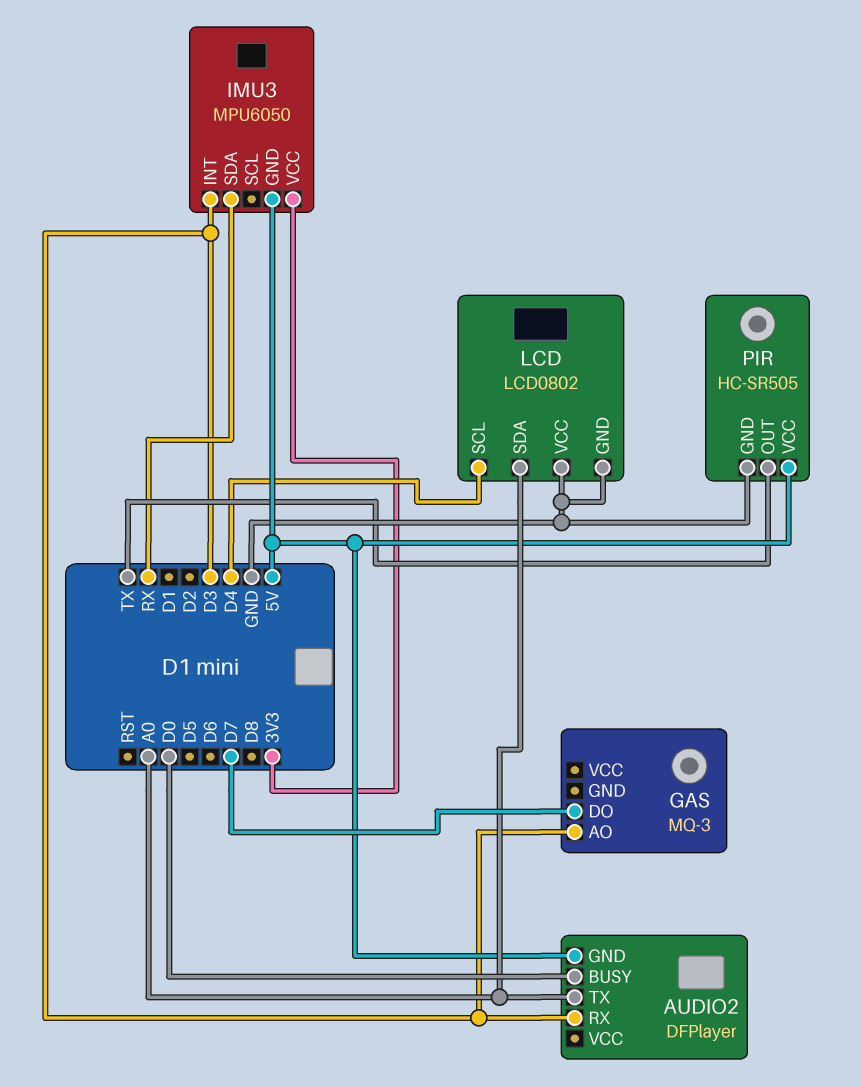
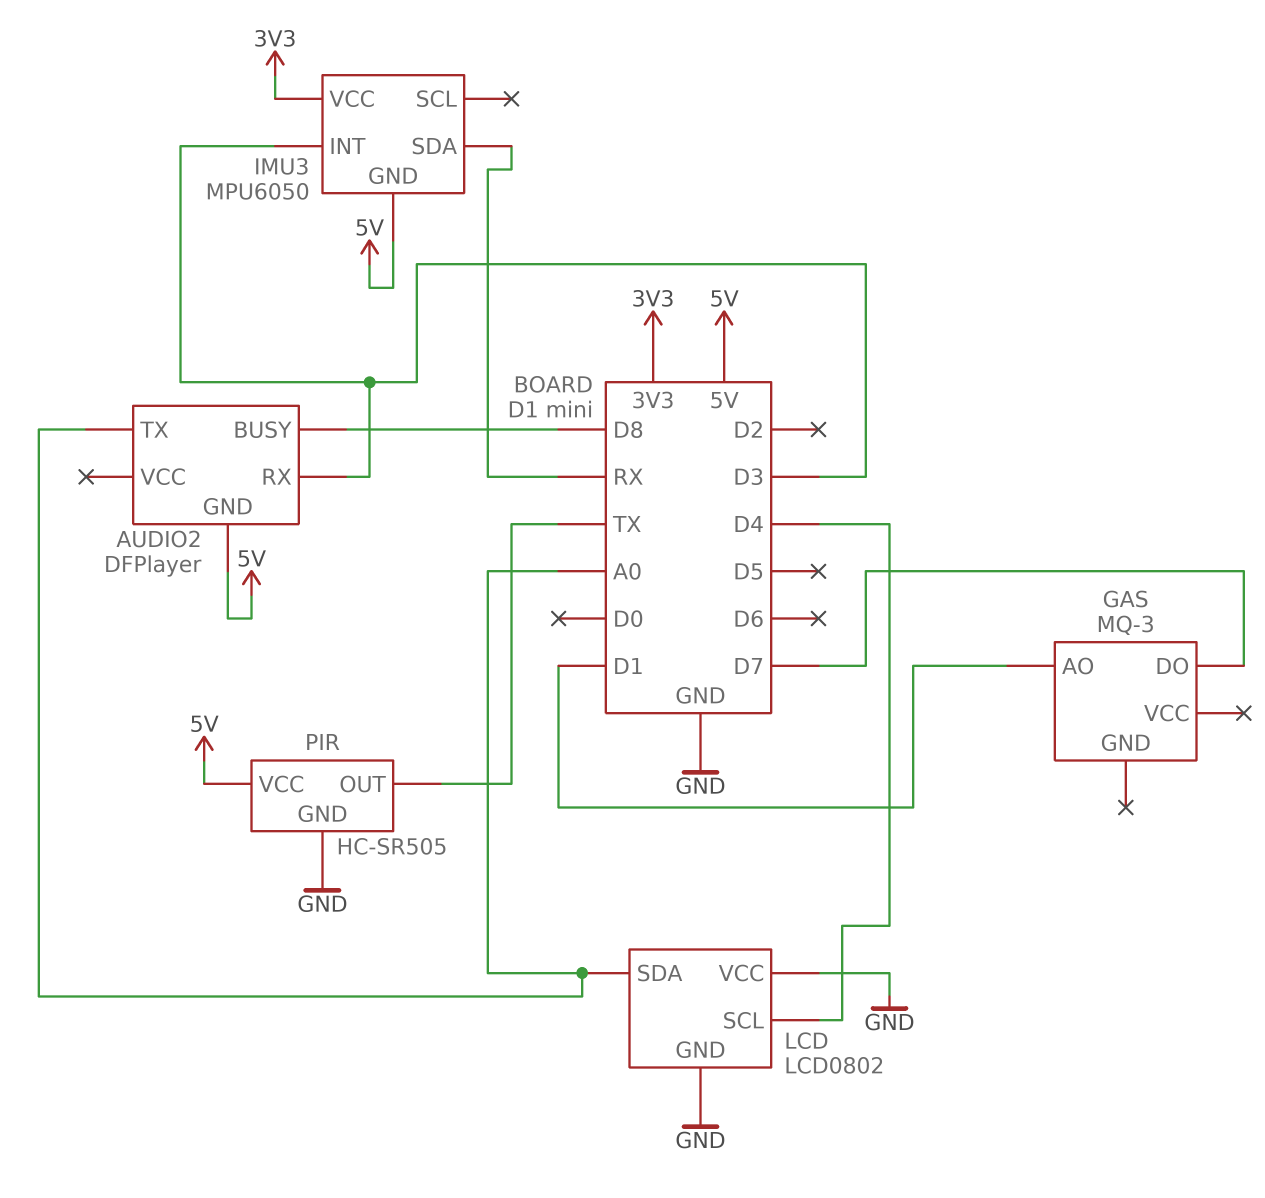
AUDIO2 pin BUSY: D0 -> D8
GAS pin AO: D3 -> D1

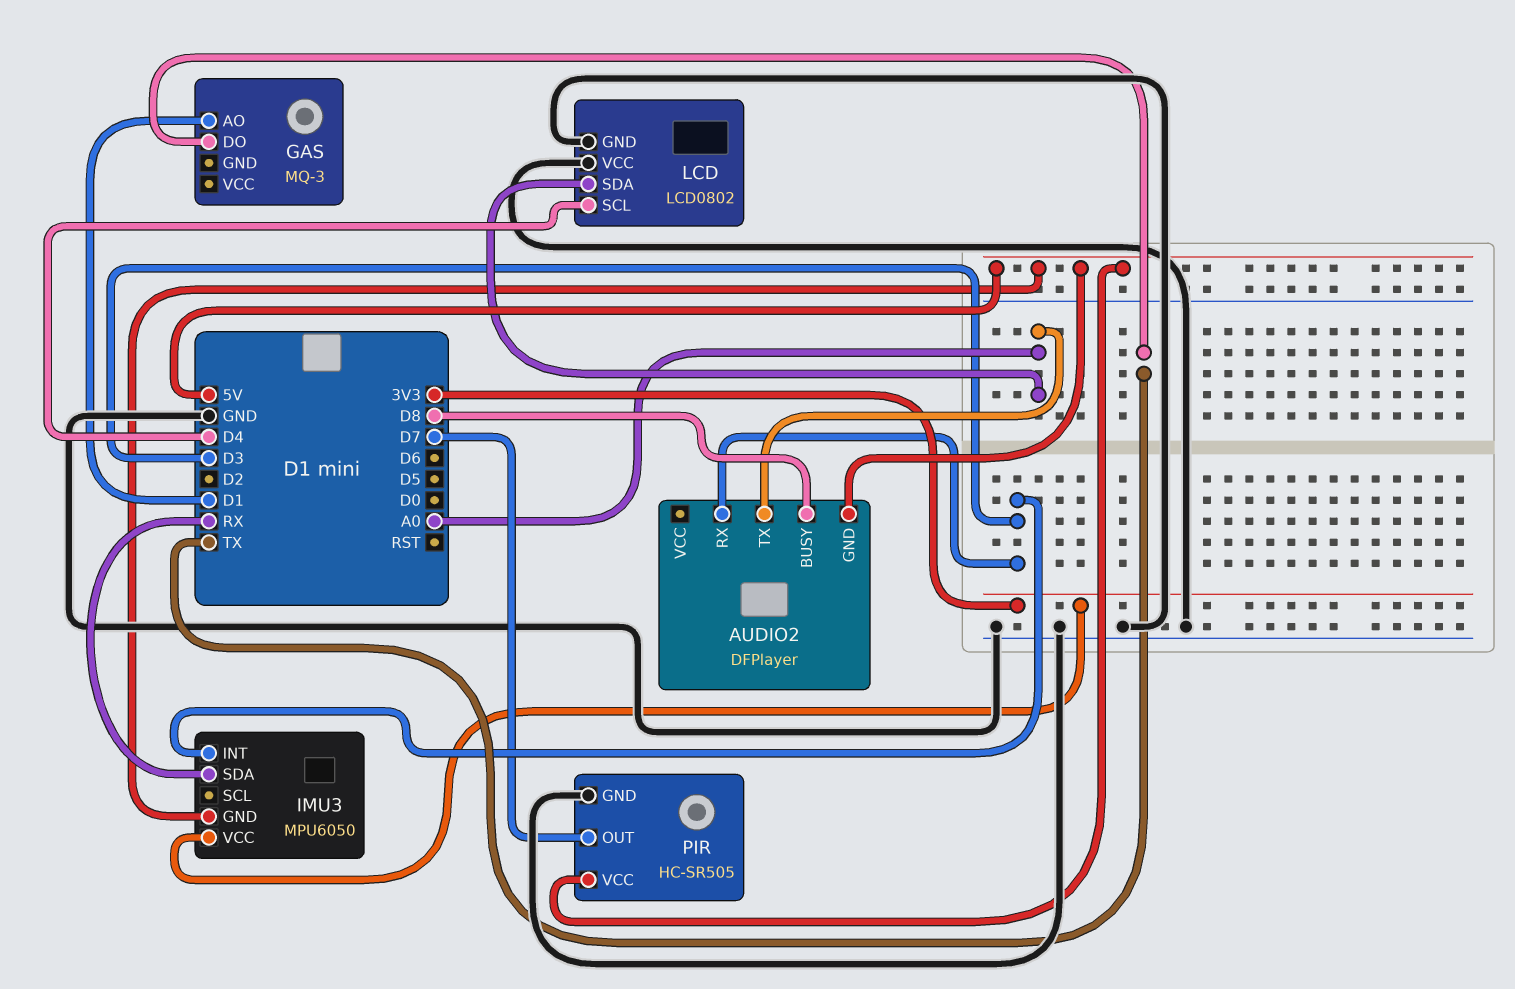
GAS pin DO: D7 -> TX
PIR pin OUT: TX -> D7

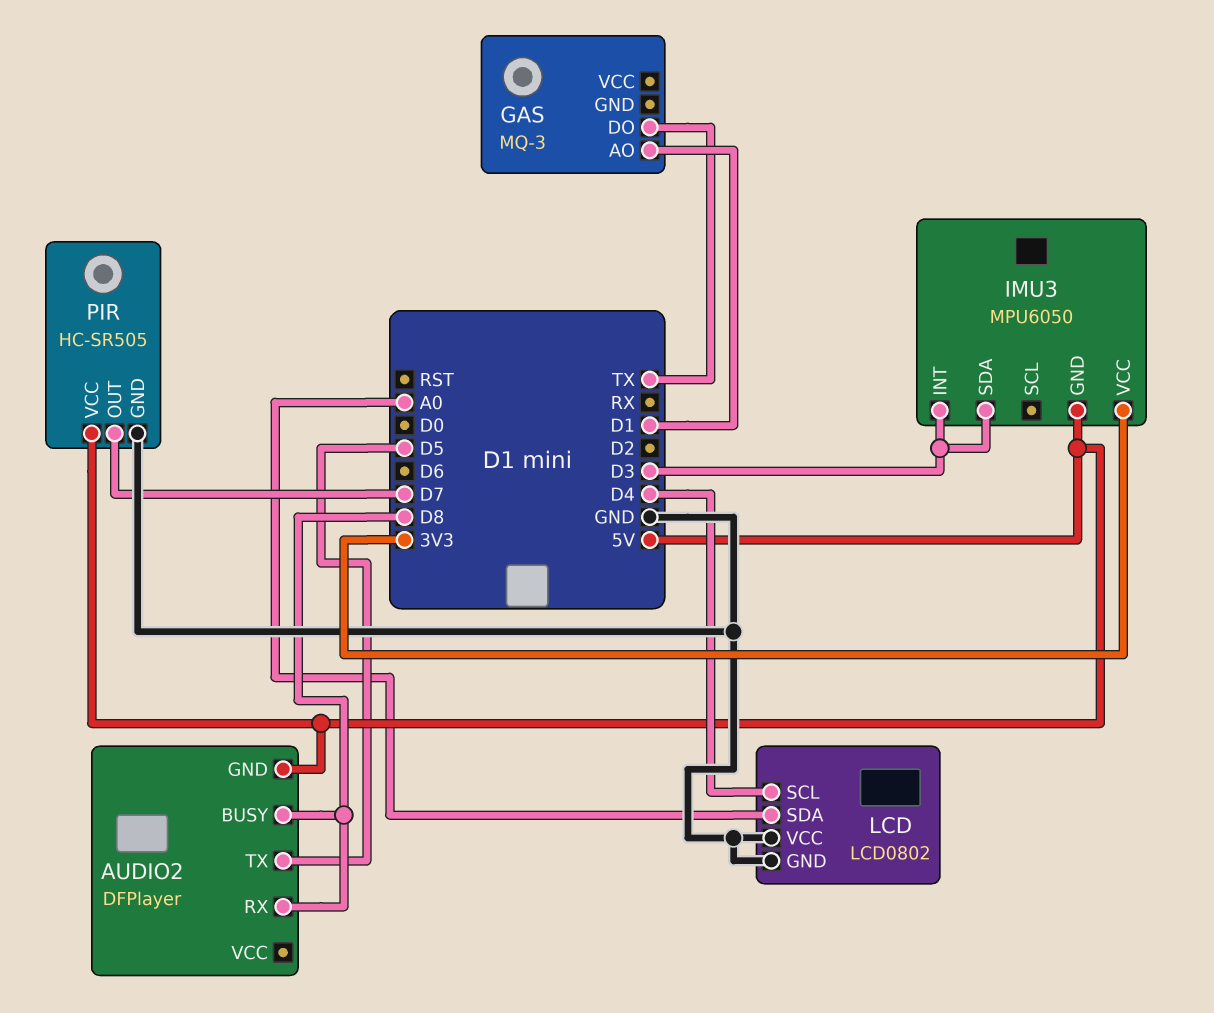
AUDIO2 pin RX: D3 -> D8
AUDIO2 pin TX: A0 -> D5
IMU3 pin SDA: RX -> D3

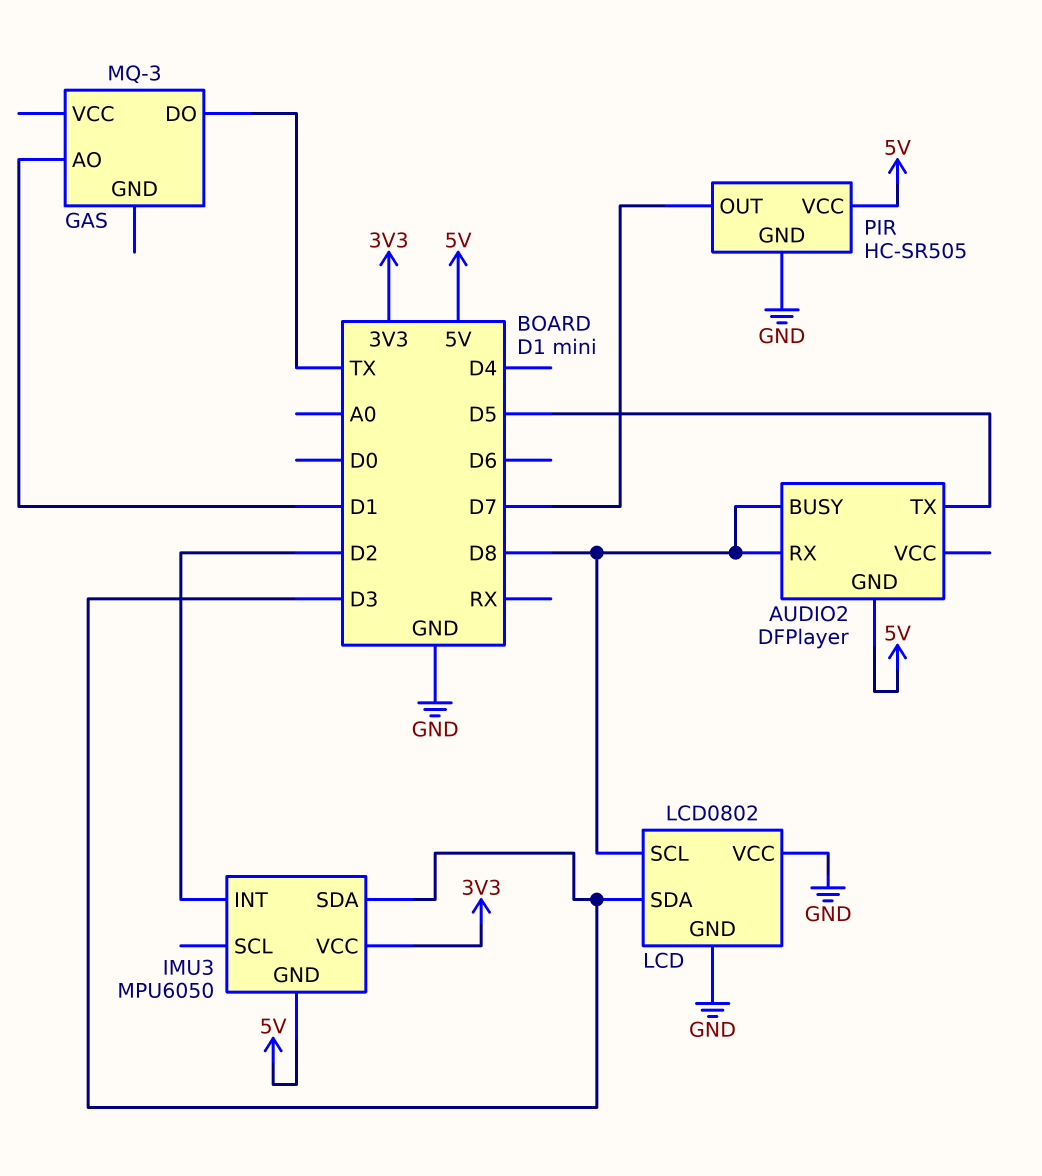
IMU3 pin INT: D3 -> D2
LCD pin SCL: D4 -> D8
LCD pin SDA: A0 -> D3

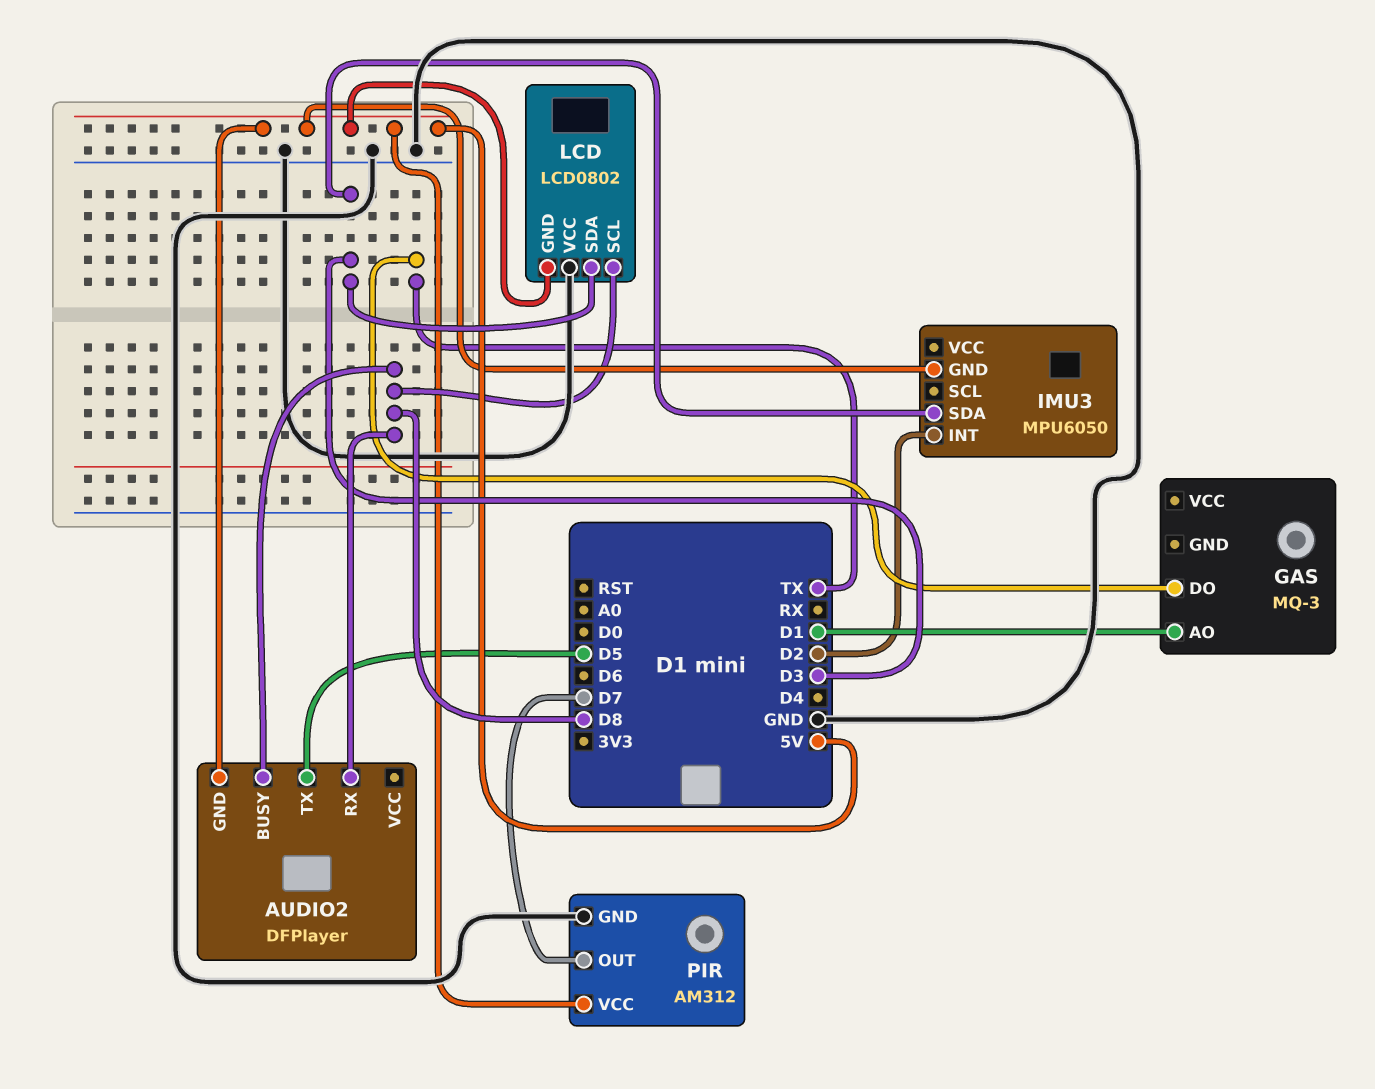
IMU3 pin VCC: 3V3 -> none
LCD pin GND: GND -> 5V
PIR: HC-SR505 -> AM312

